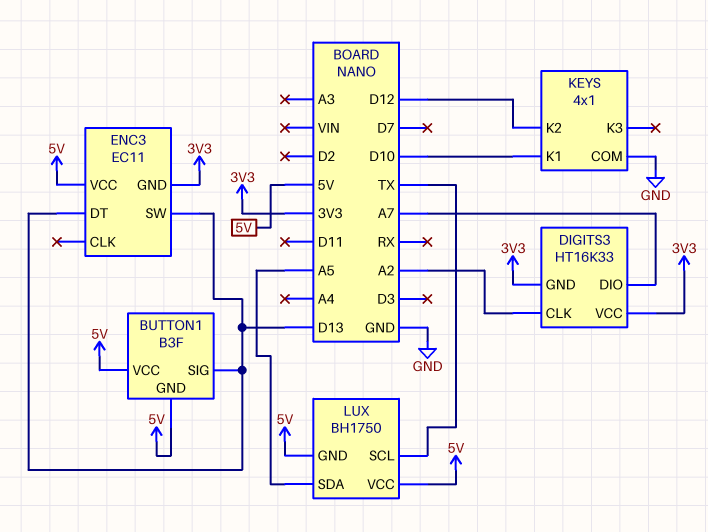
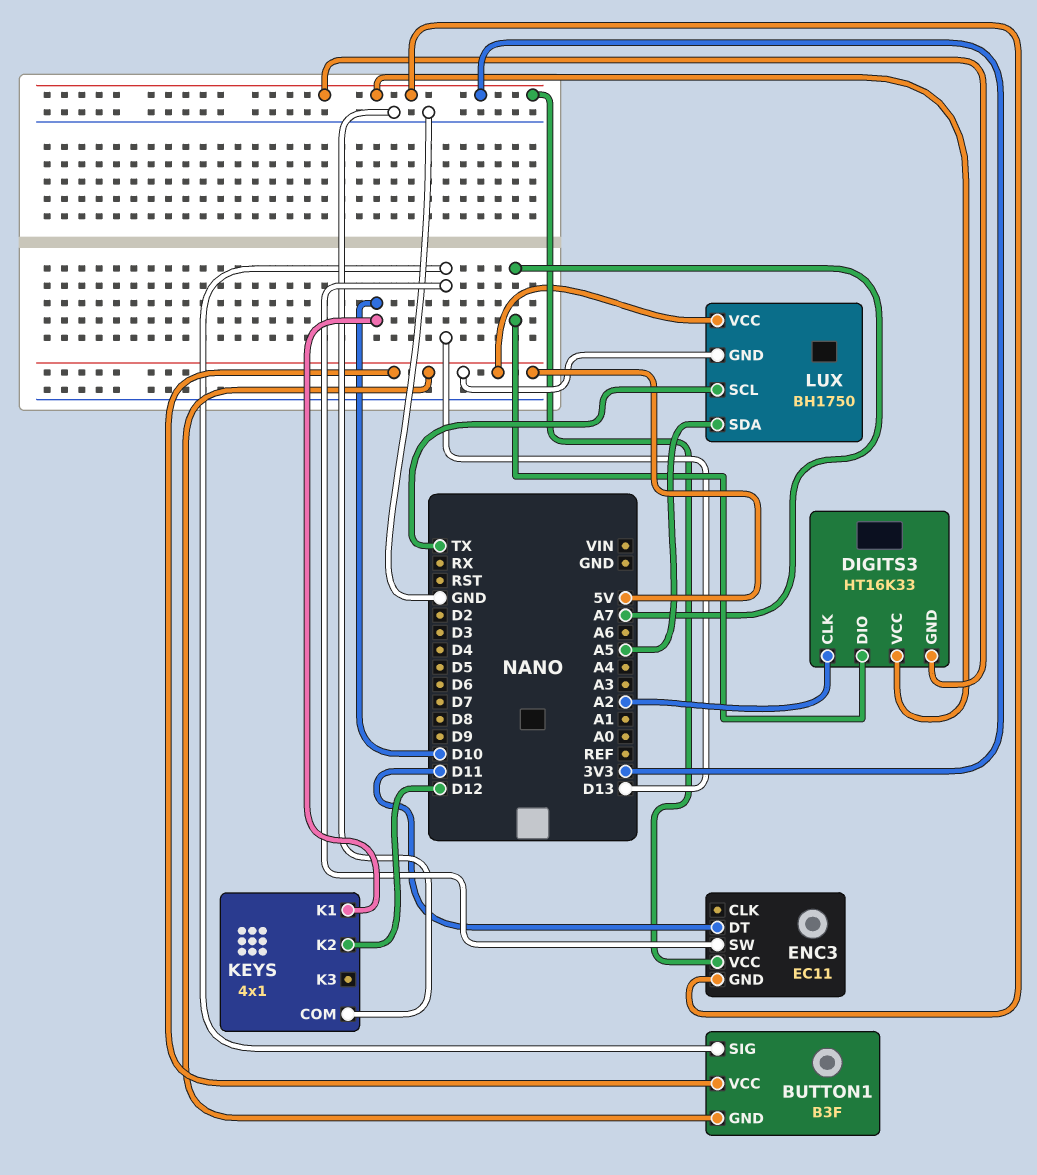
ENC3 pin DT: D13 -> D11
ENC3 pin VCC: 5V -> 3V3

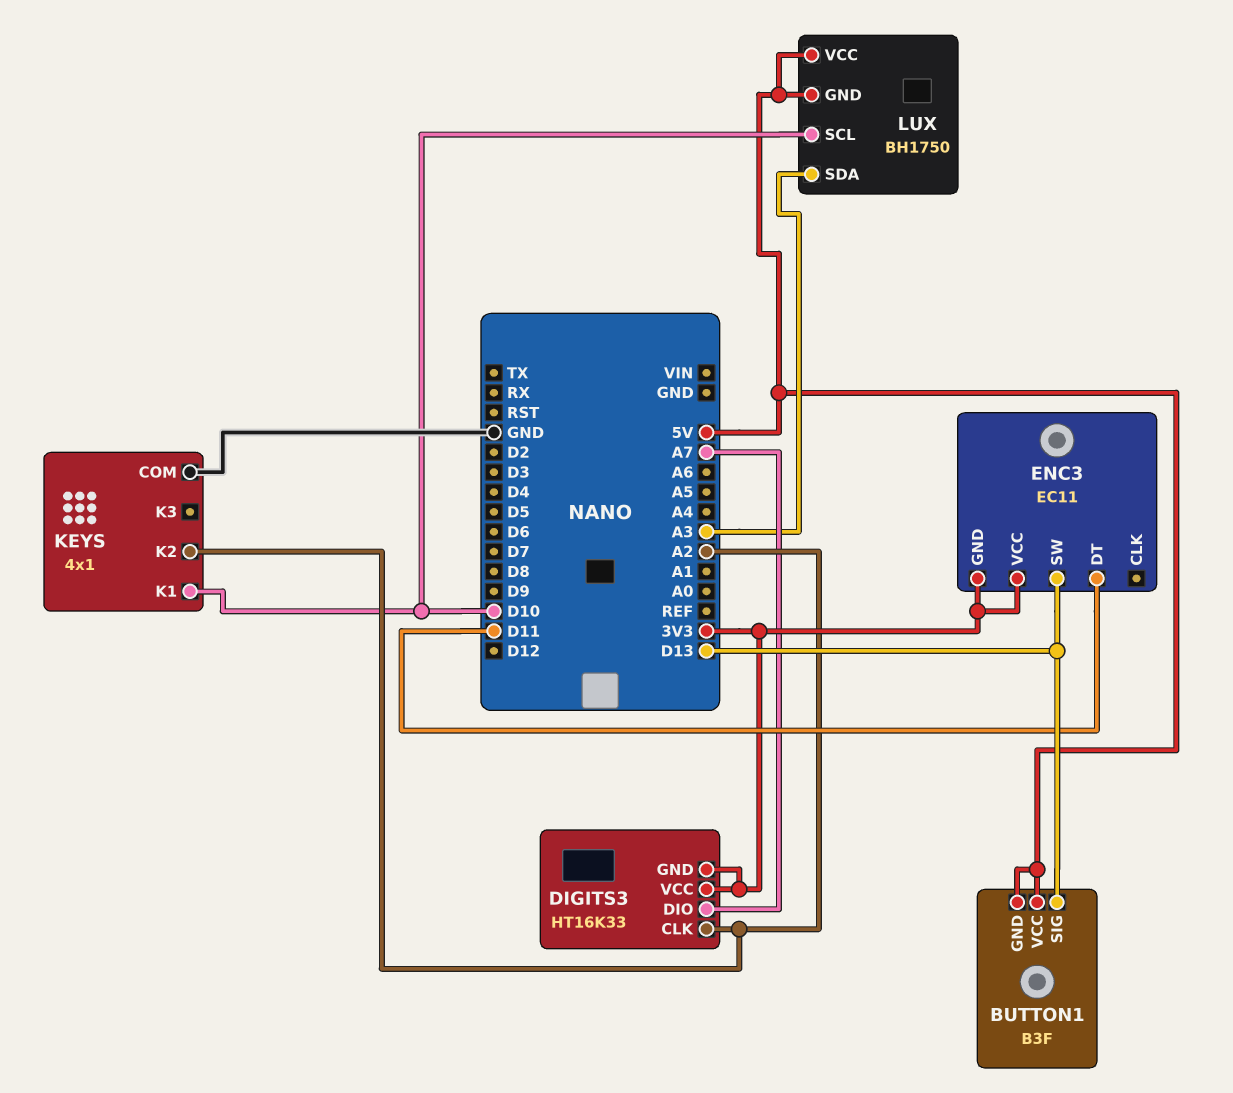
KEYS pin K2: D12 -> A2
LUX pin SCL: TX -> D10
LUX pin SDA: A5 -> A3

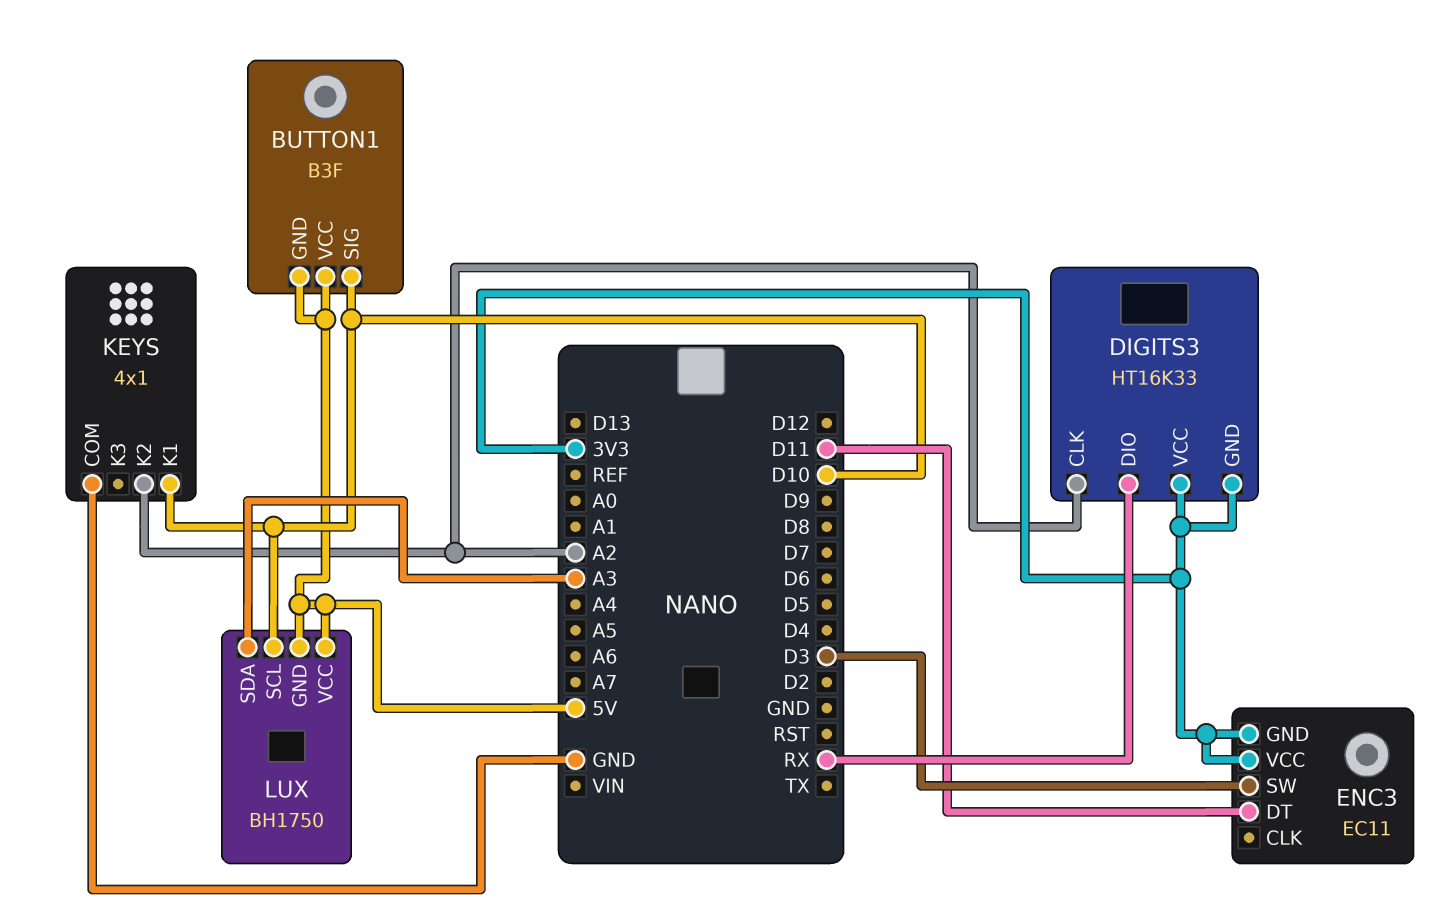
BUTTON1 pin SIG: D13 -> D10
DIGITS3 pin DIO: A7 -> RX
ENC3 pin SW: D13 -> D3

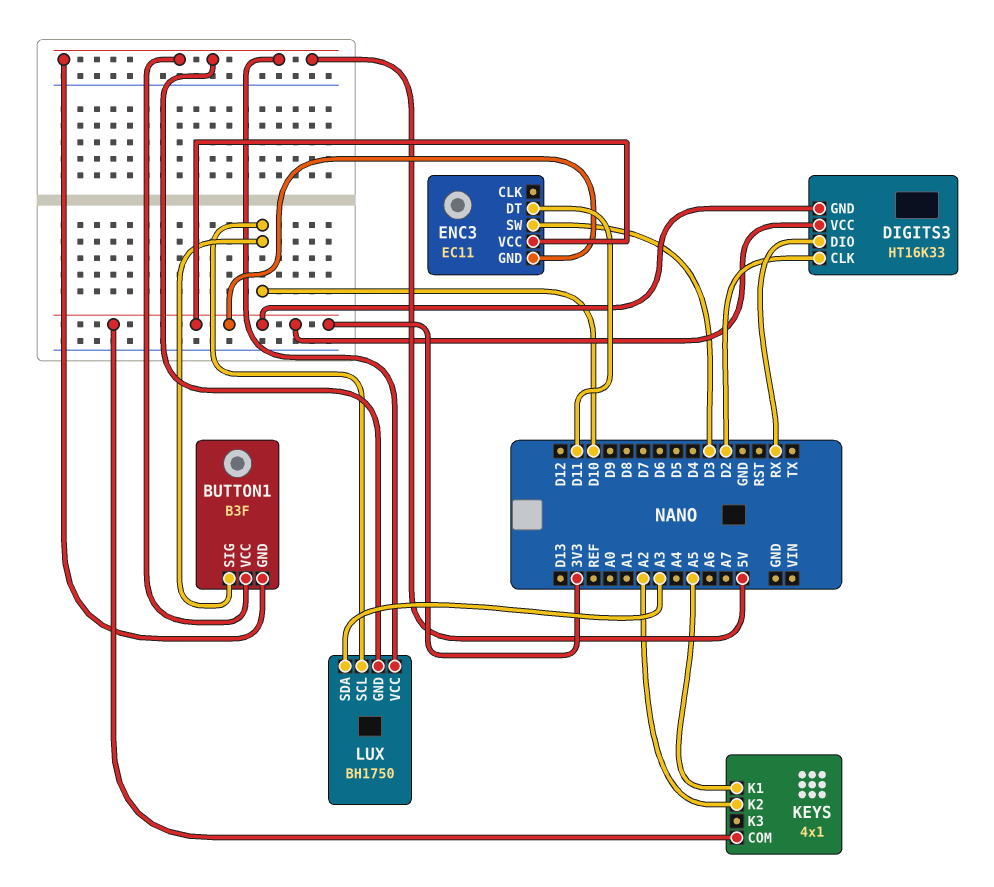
DIGITS3 pin CLK: A2 -> D2
KEYS pin COM: GND -> 3V3
KEYS pin K1: D10 -> A5

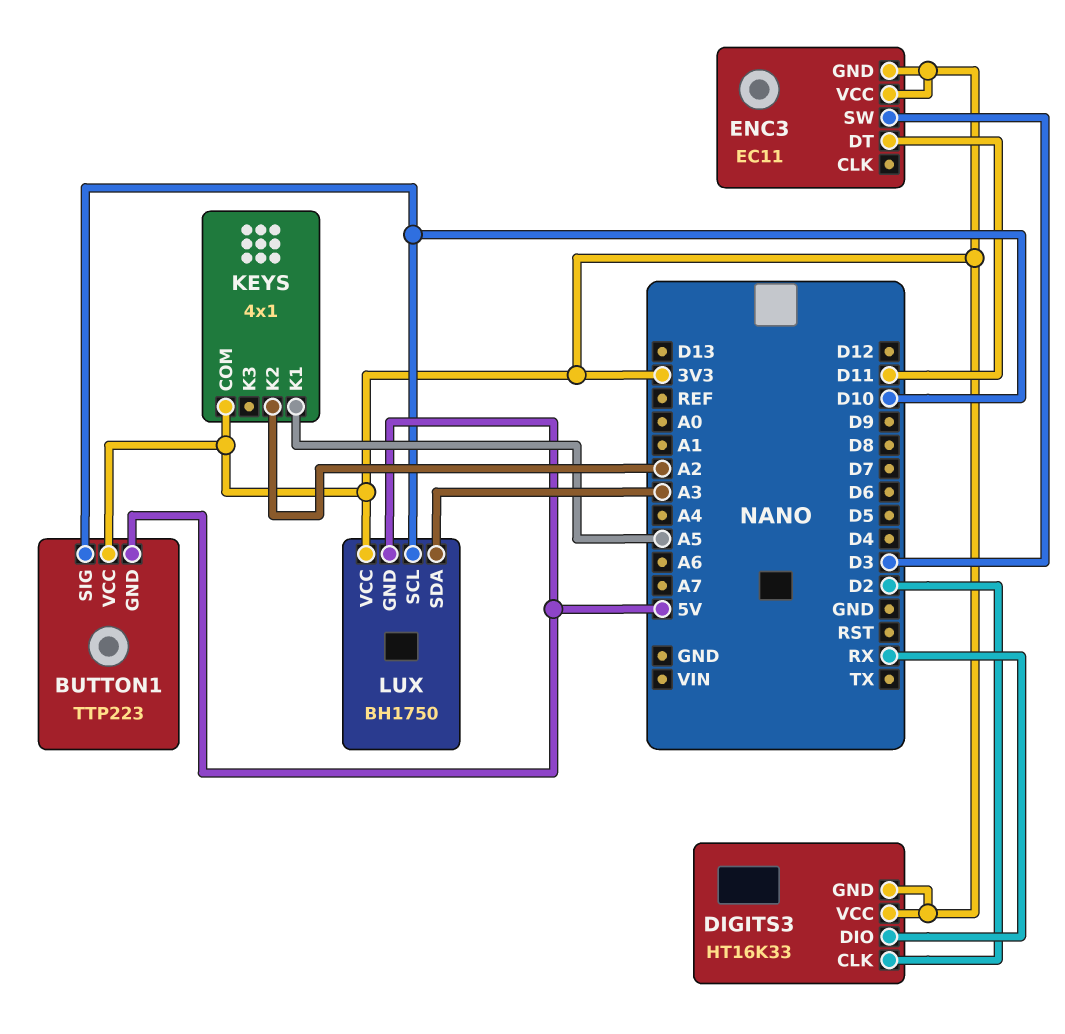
BUTTON1: B3F -> TTP223
BUTTON1 pin VCC: 5V -> 3V3
LUX pin VCC: 5V -> 3V3

